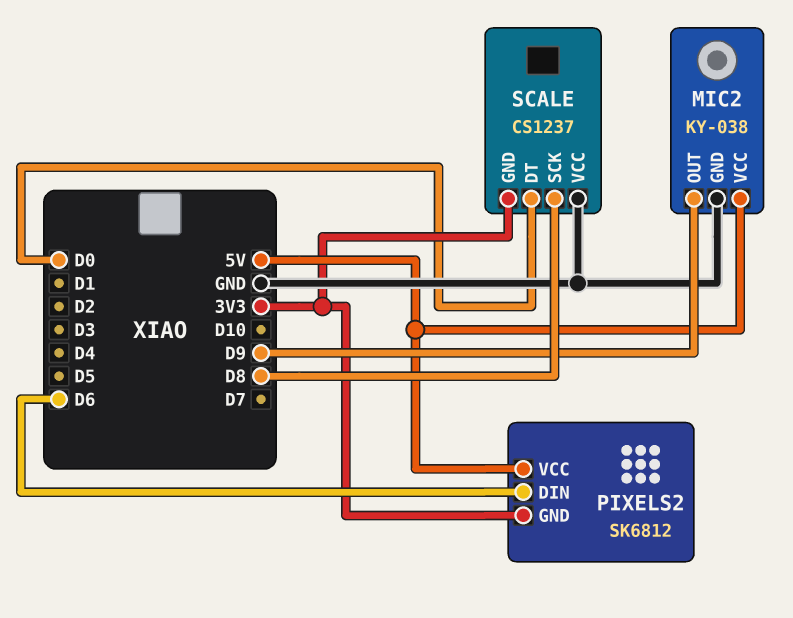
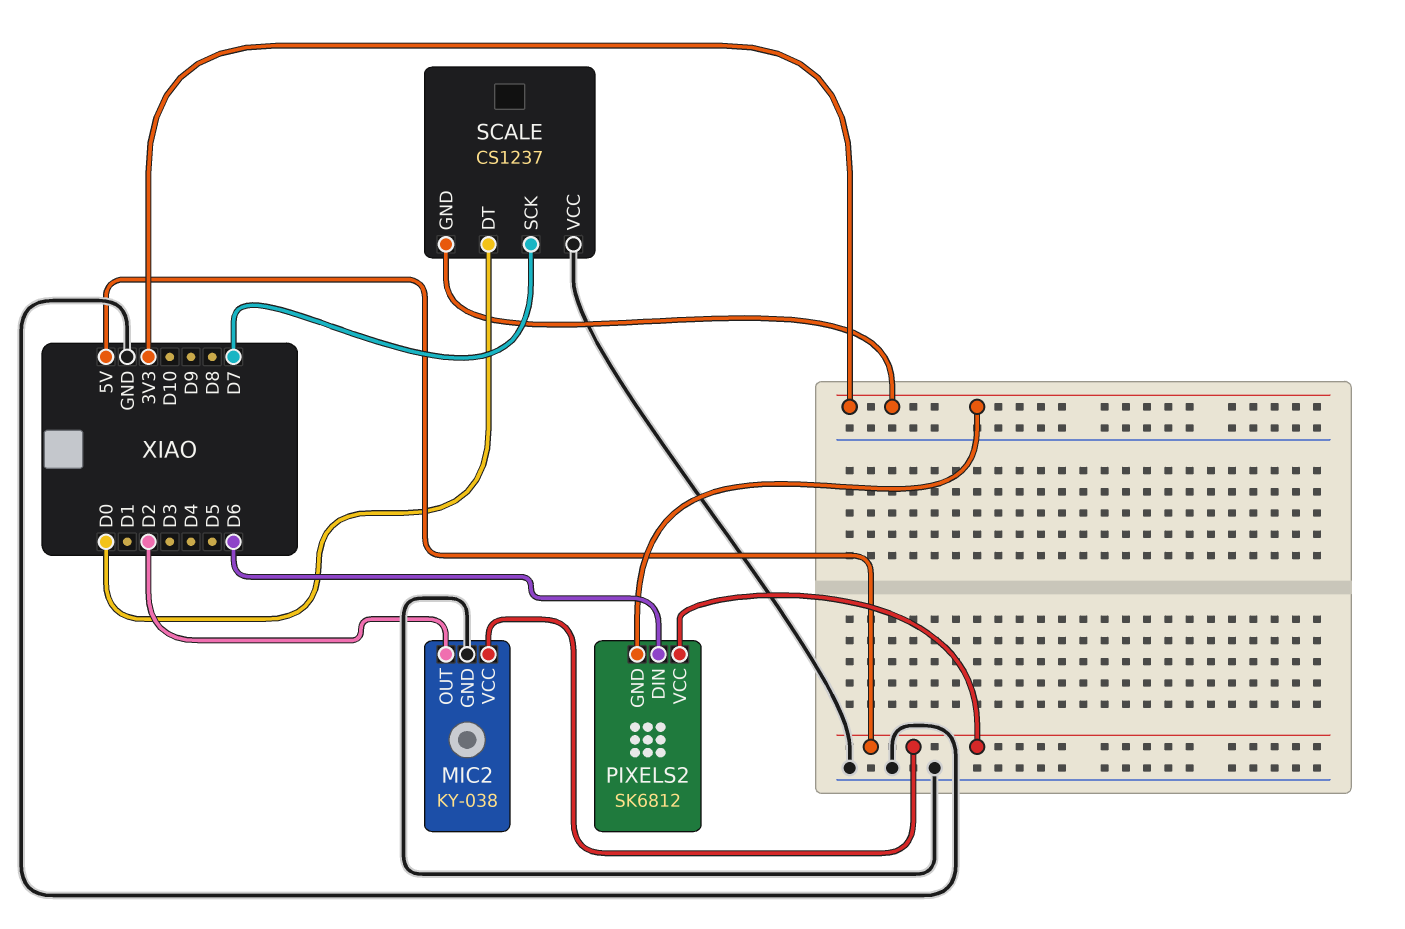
MIC2 pin OUT: D9 -> D2
SCALE pin SCK: D8 -> D7

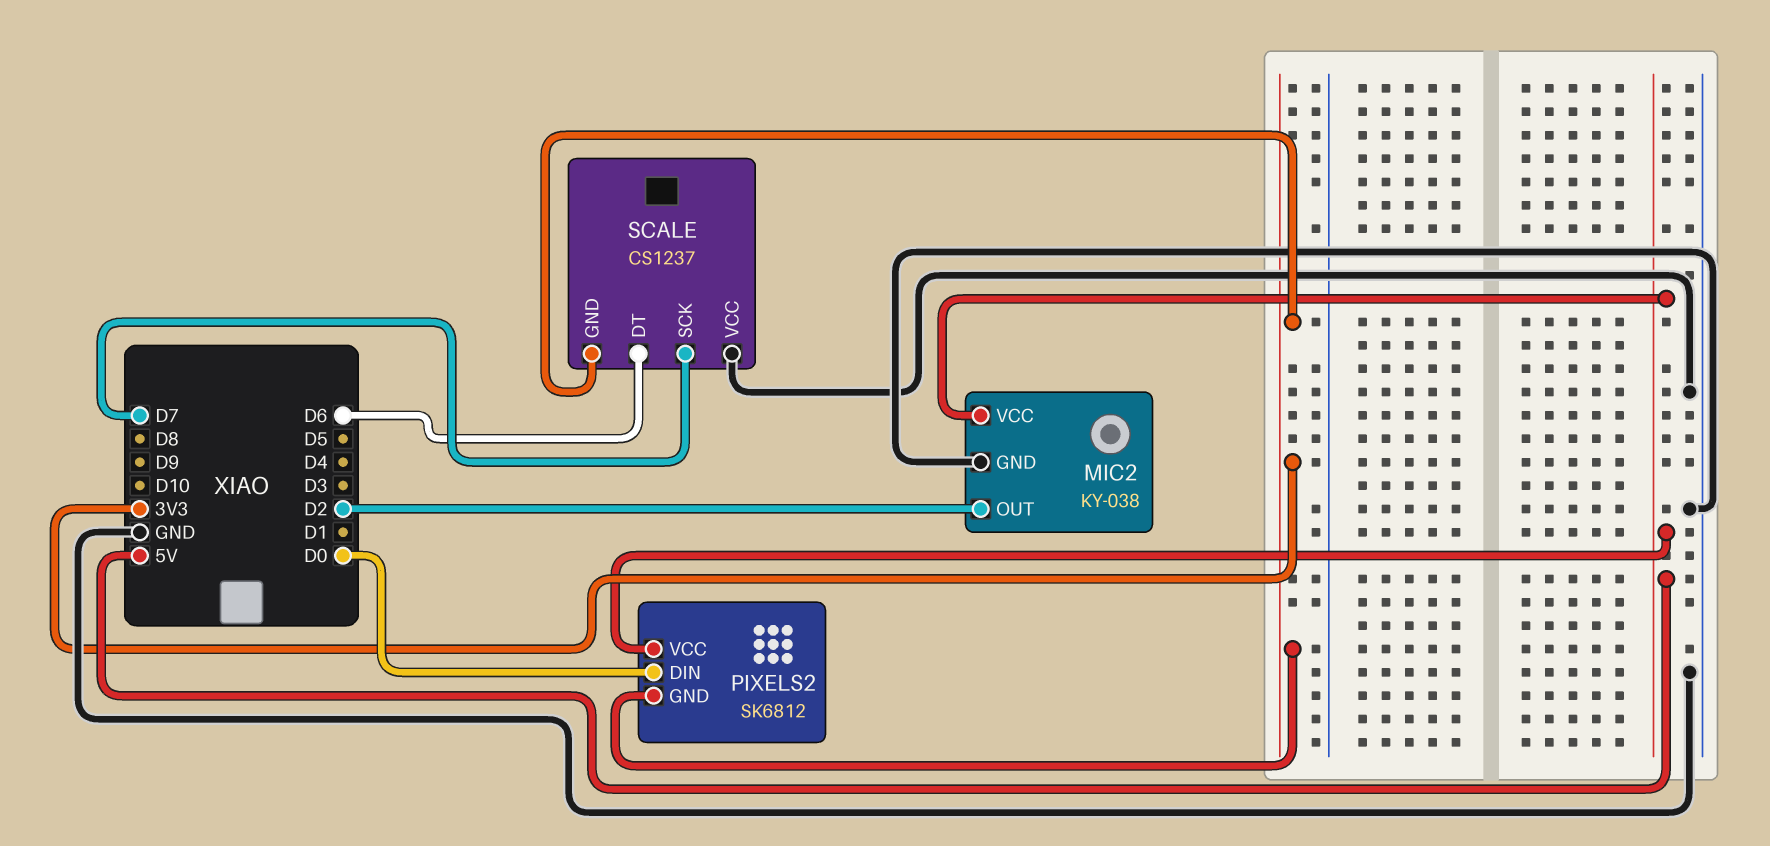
PIXELS2 pin DIN: D6 -> D0
SCALE pin DT: D0 -> D6

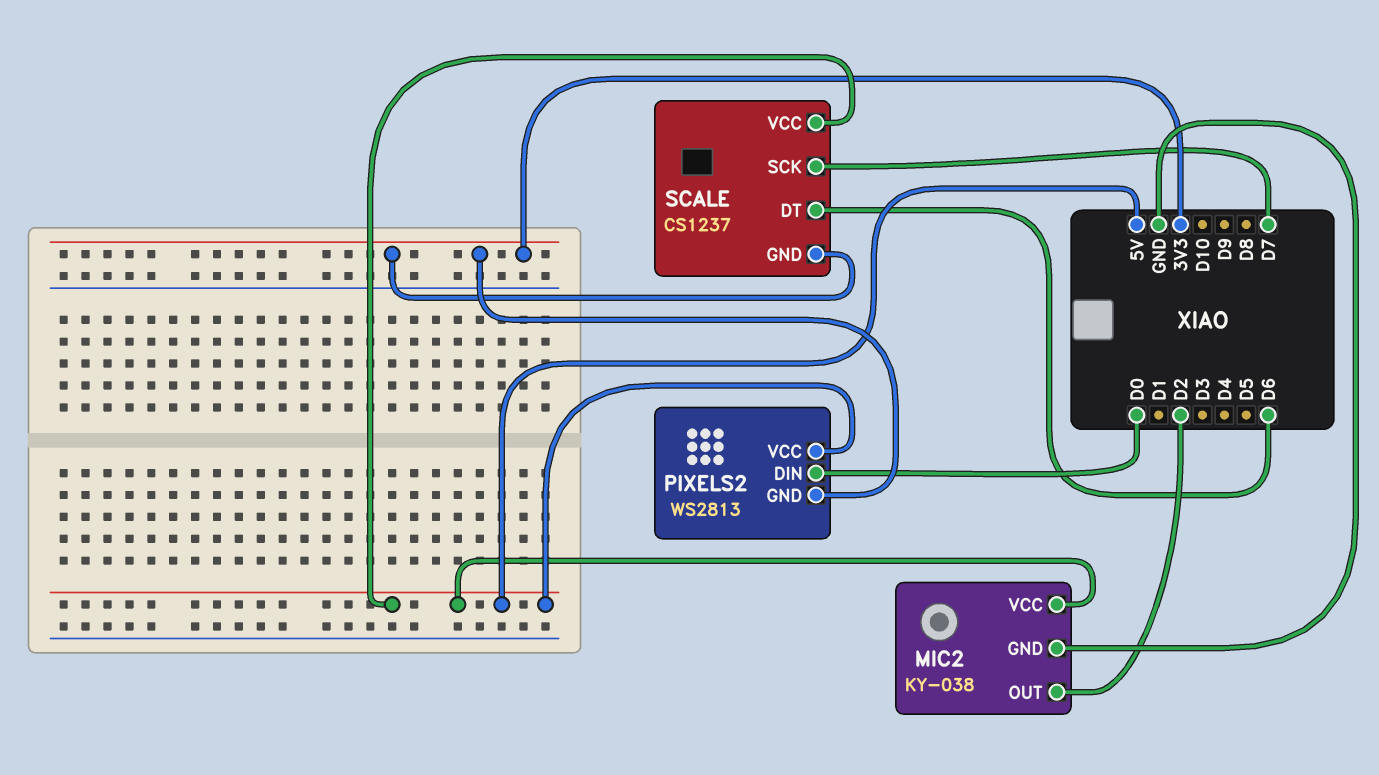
PIXELS2: SK6812 -> WS2813
SCALE pin VCC: GND -> 5V

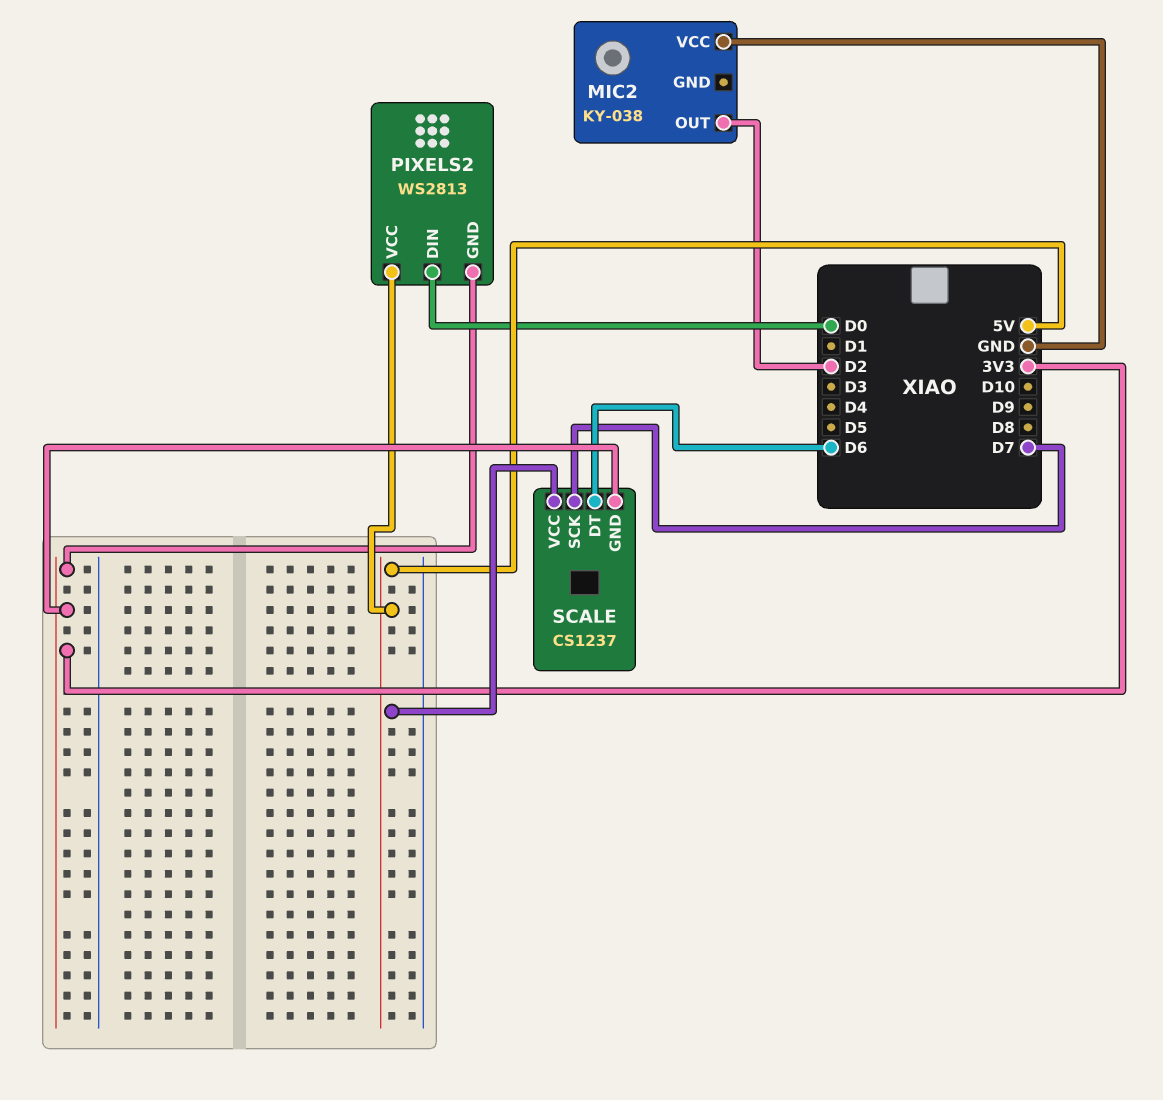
MIC2 pin GND: GND -> none
MIC2 pin VCC: 5V -> GND

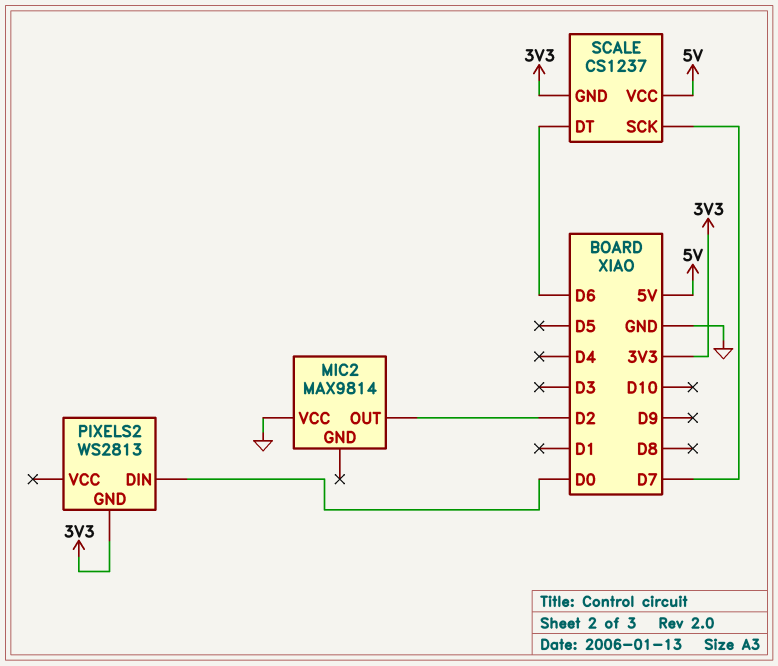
MIC2: KY-038 -> MAX9814
PIXELS2 pin VCC: 5V -> none

